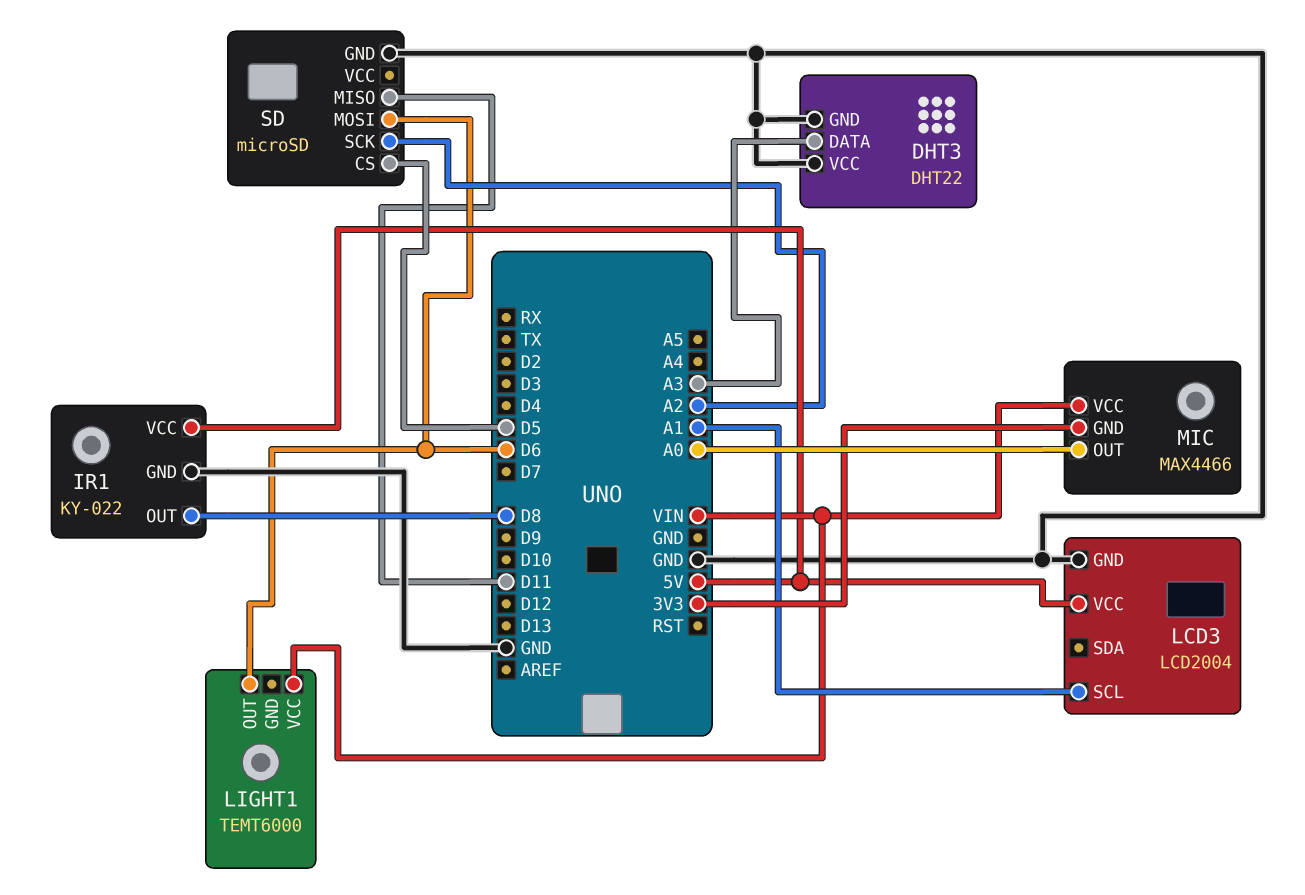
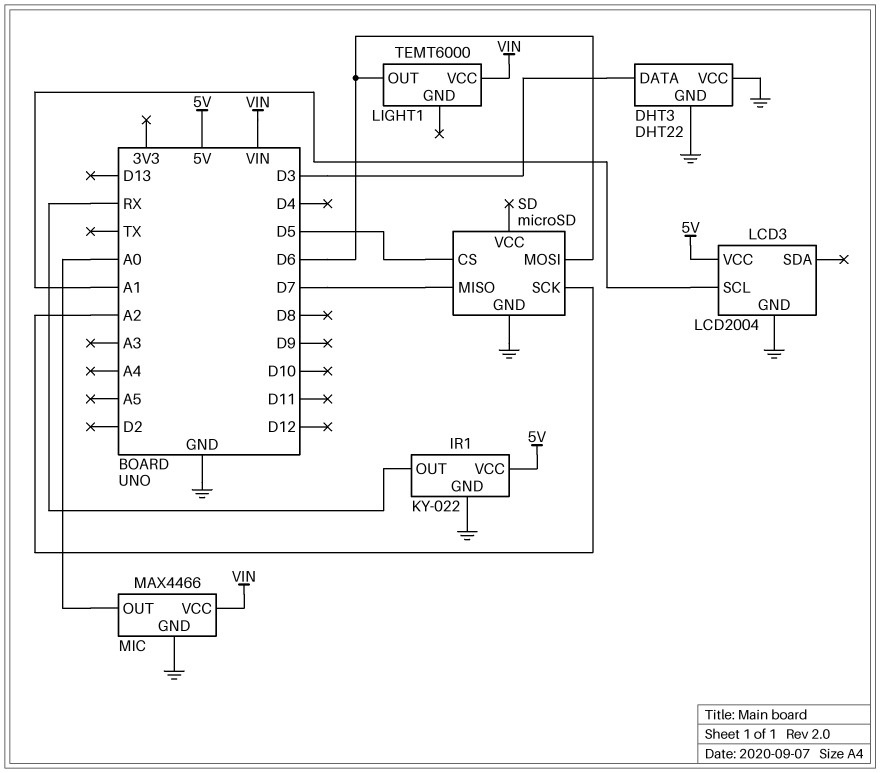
DHT3 pin DATA: A3 -> D3
IR1 pin OUT: D8 -> RX
MIC pin GND: 3V3 -> GND
SD pin MISO: D11 -> D7

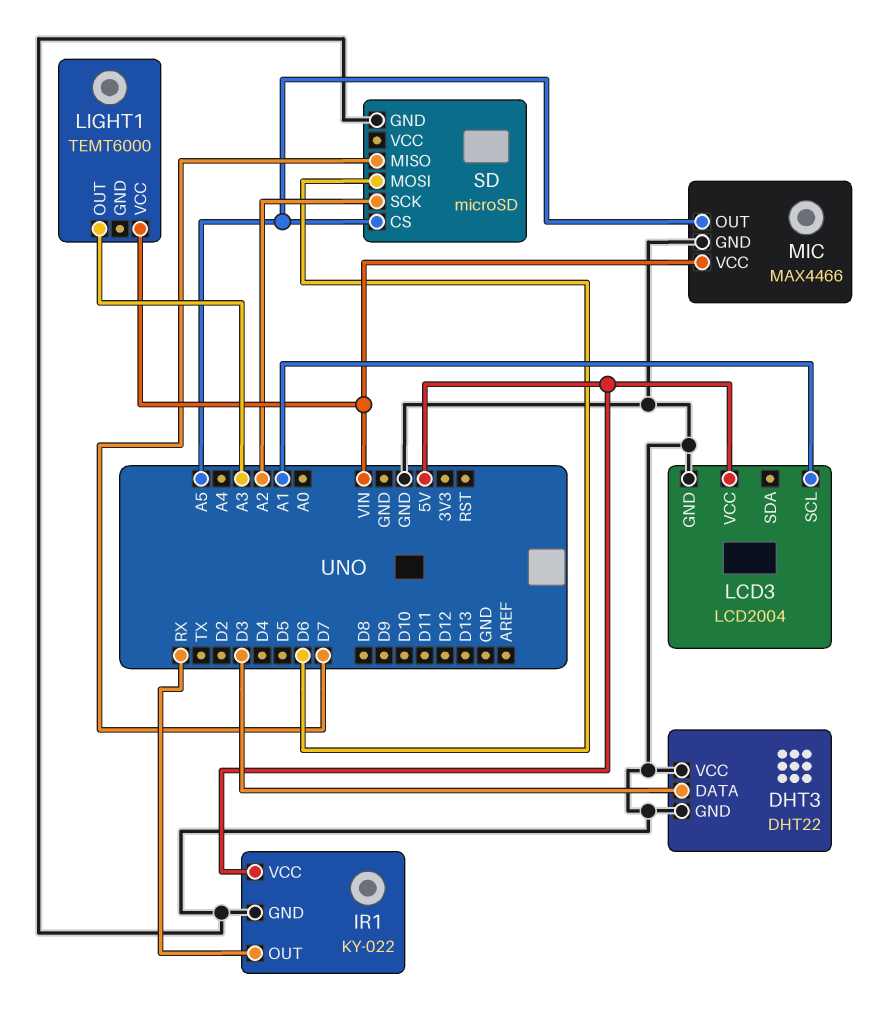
LIGHT1 pin OUT: D6 -> A3
MIC pin OUT: A0 -> A5
SD pin CS: D5 -> A5

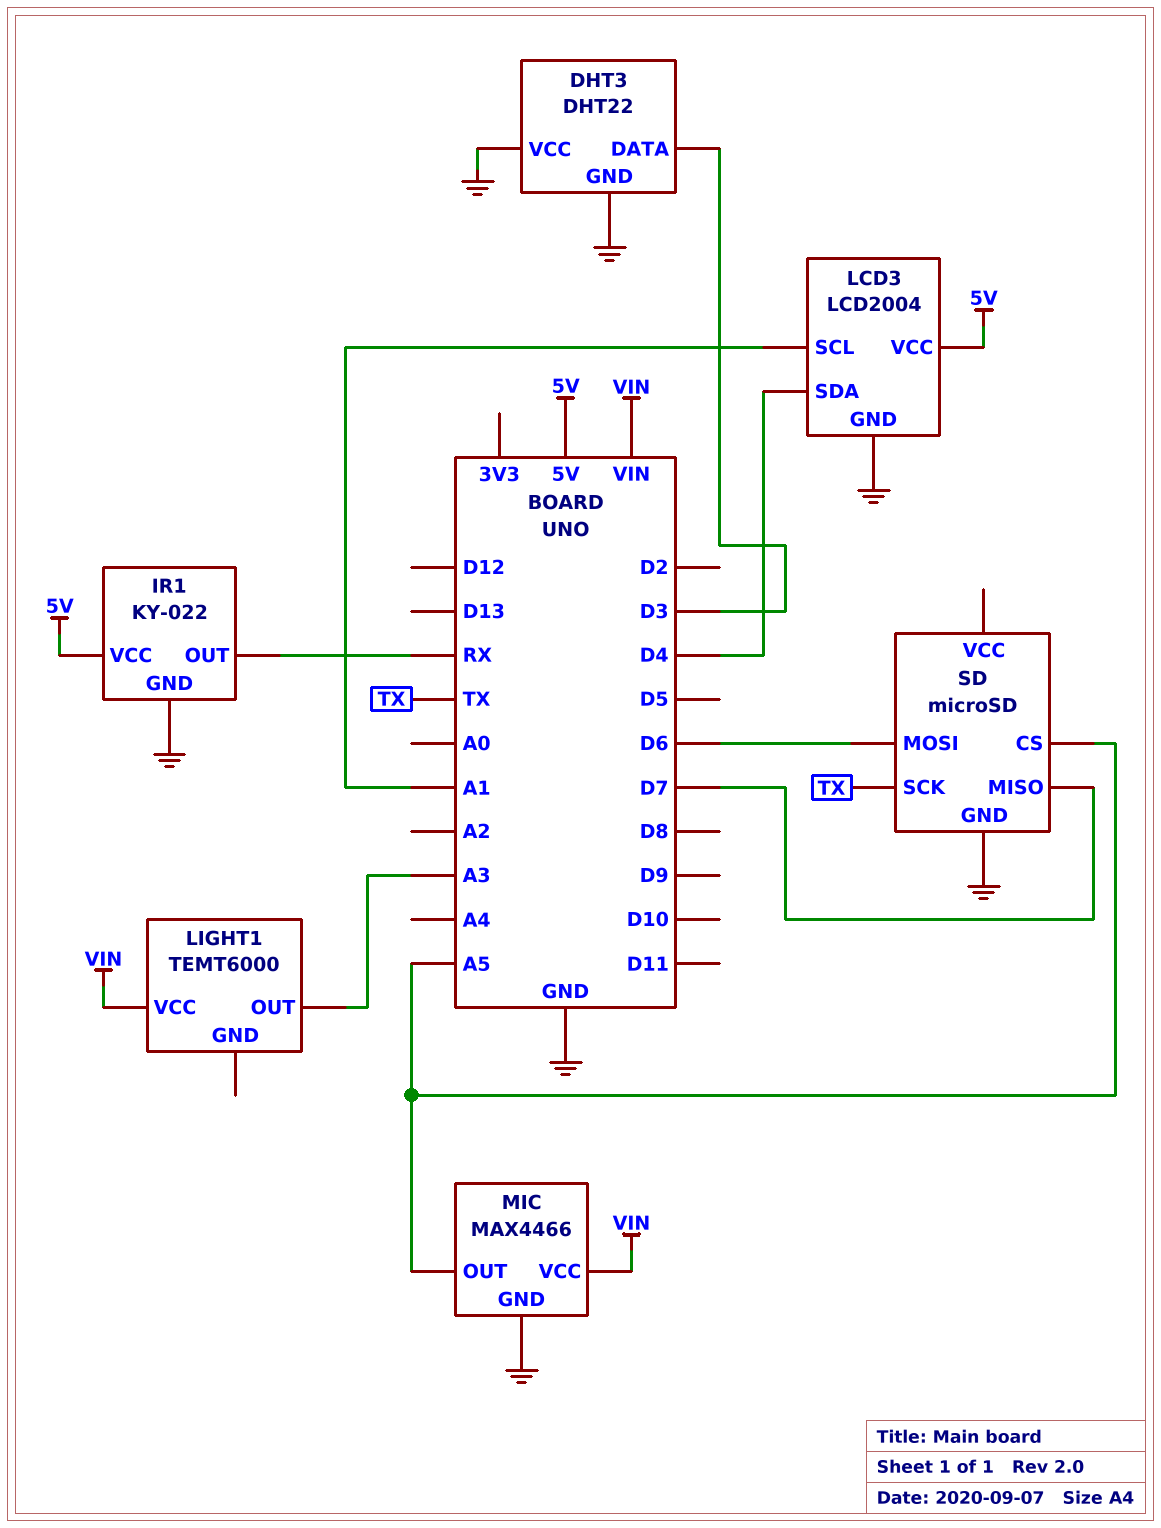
LCD3 pin SDA: none -> D4
SD pin SCK: A2 -> TX

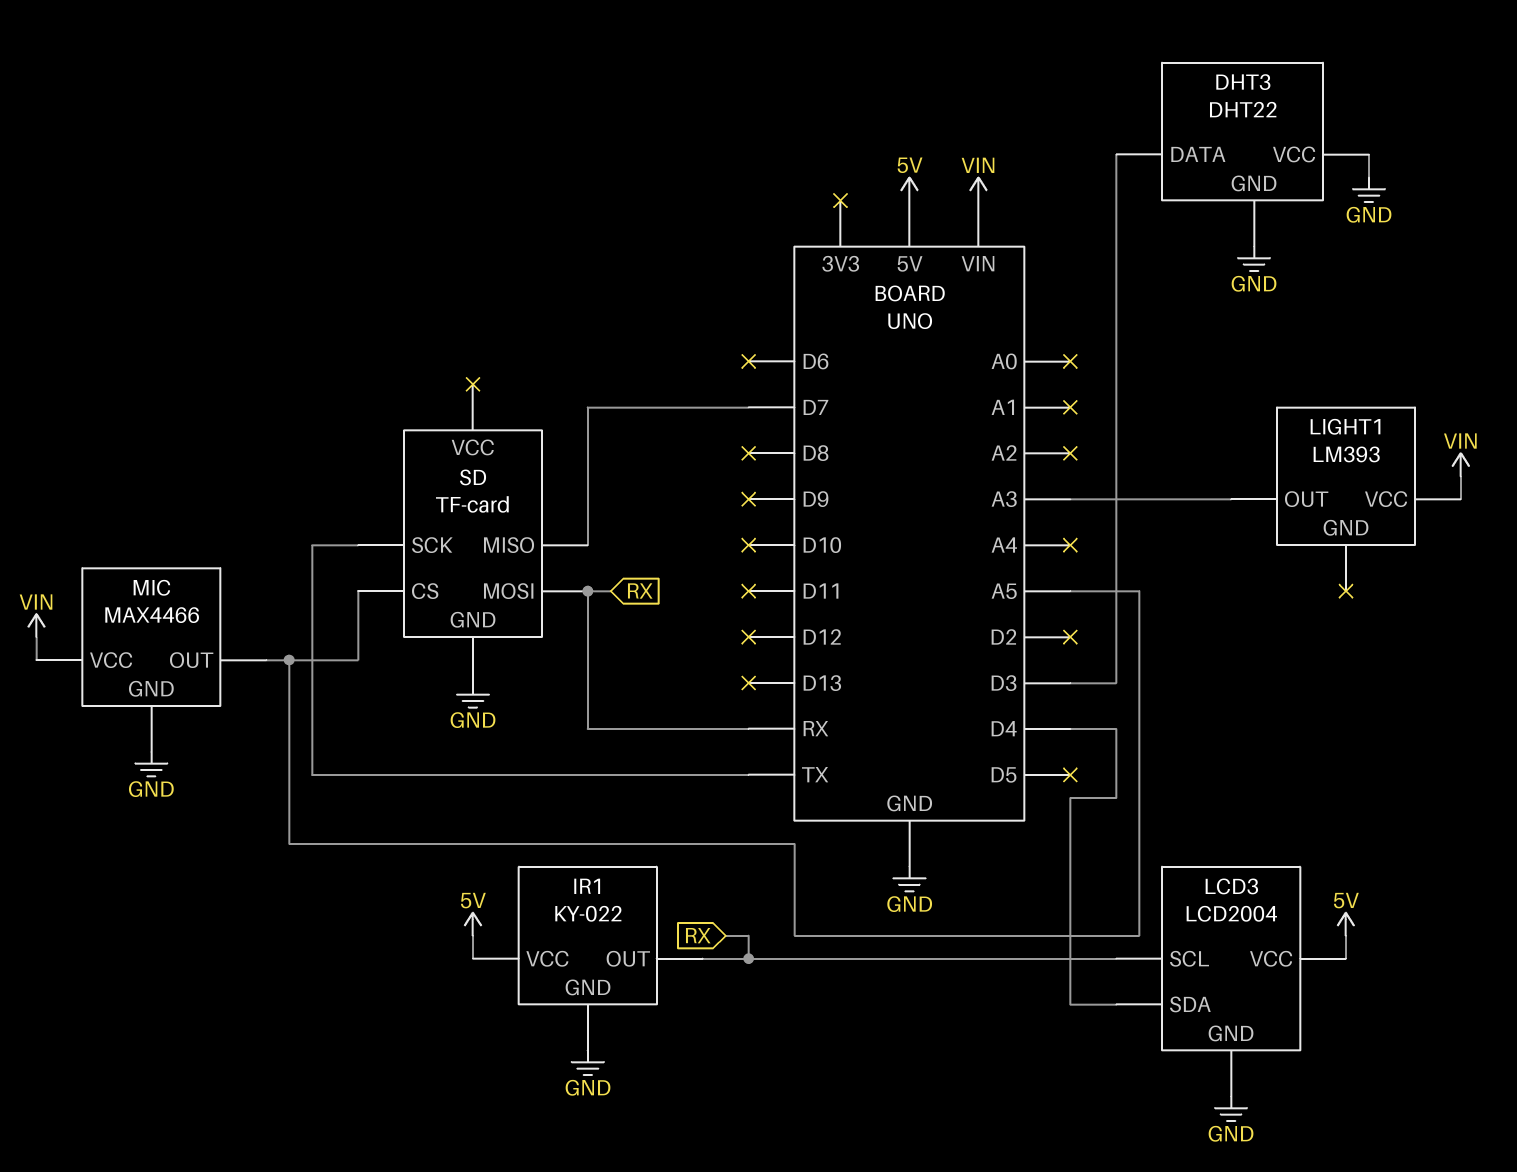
LCD3 pin SCL: A1 -> RX
LIGHT1: TEMT6000 -> LM393
SD: microSD -> TF-card
SD pin MOSI: D6 -> RX

